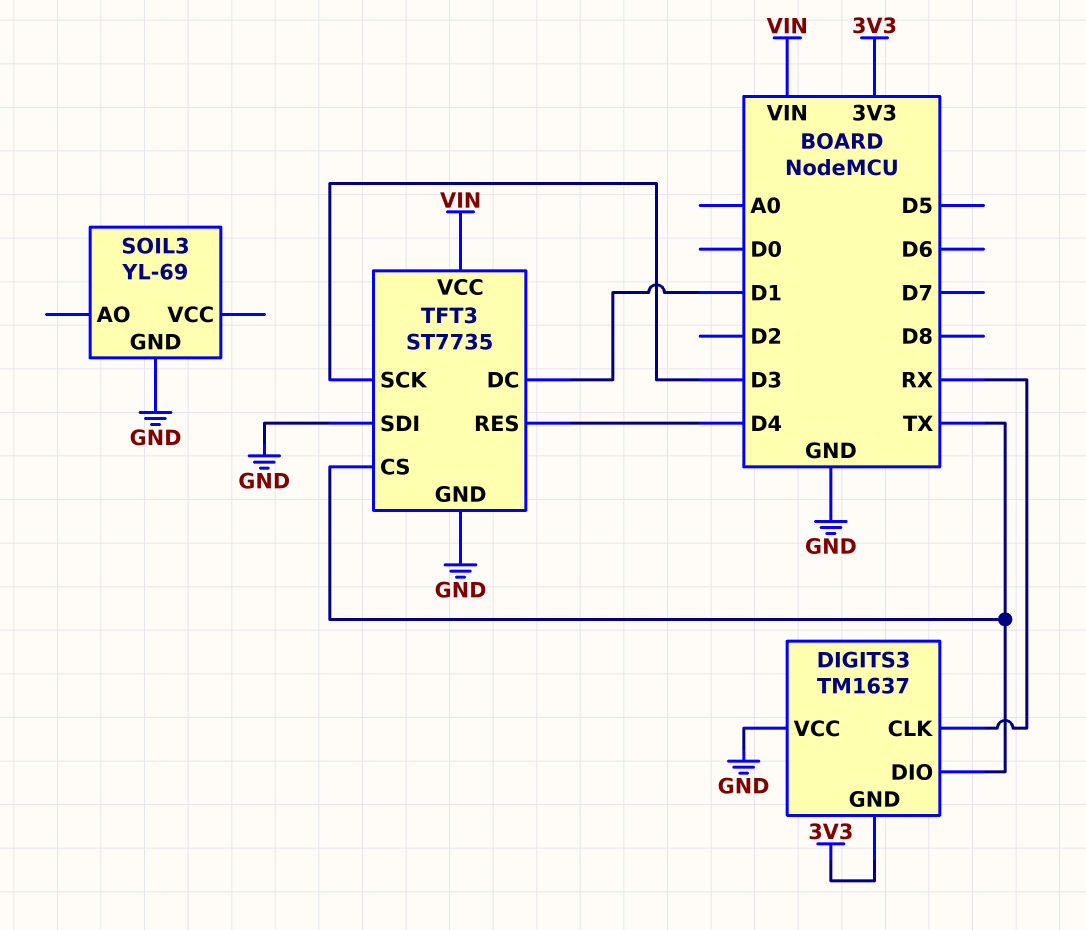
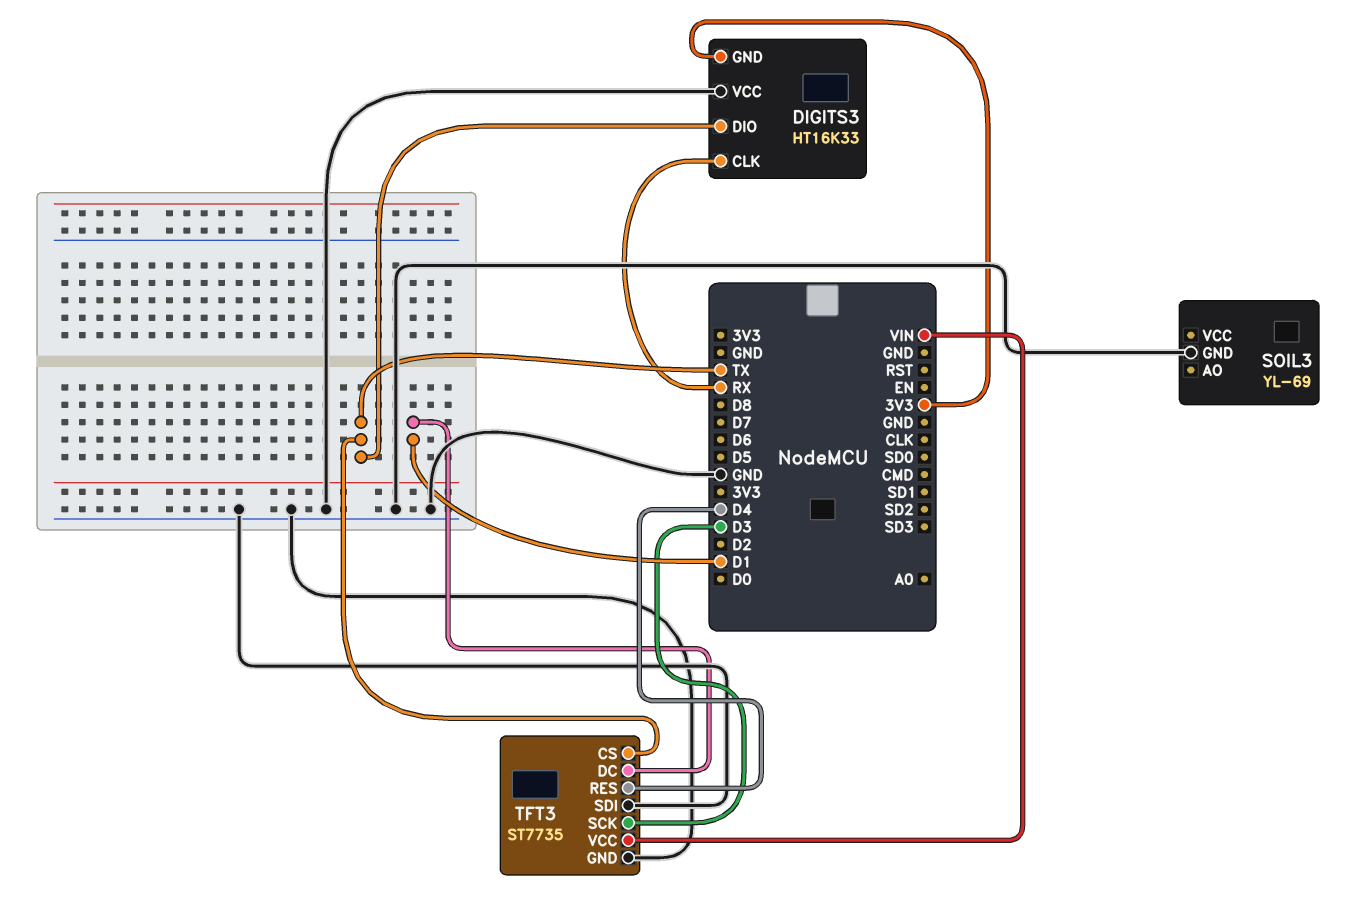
DIGITS3: TM1637 -> HT16K33

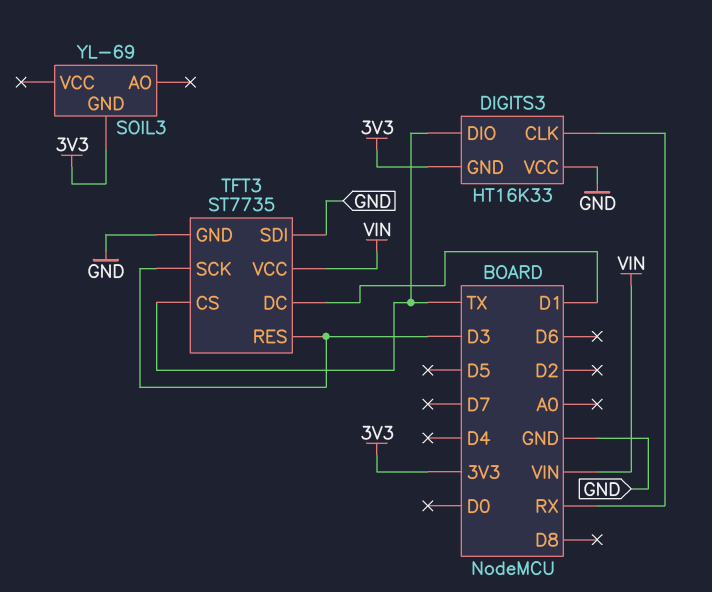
SOIL3 pin GND: GND -> 3V3
TFT3 pin RES: D4 -> D3

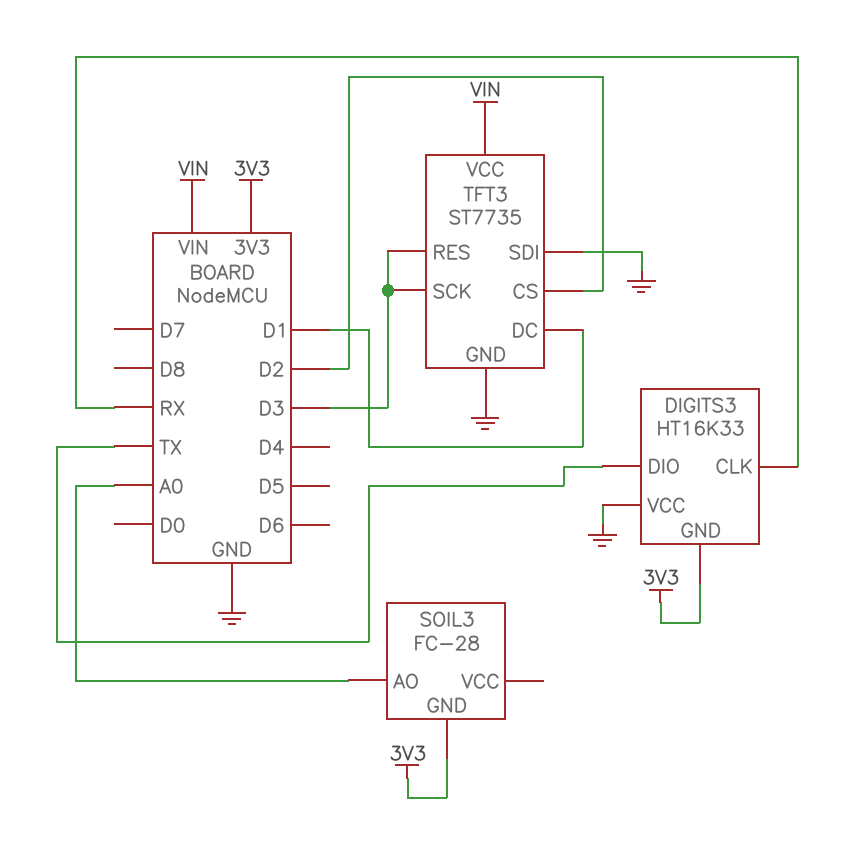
SOIL3: YL-69 -> FC-28
SOIL3 pin AO: none -> A0
TFT3 pin CS: TX -> D2

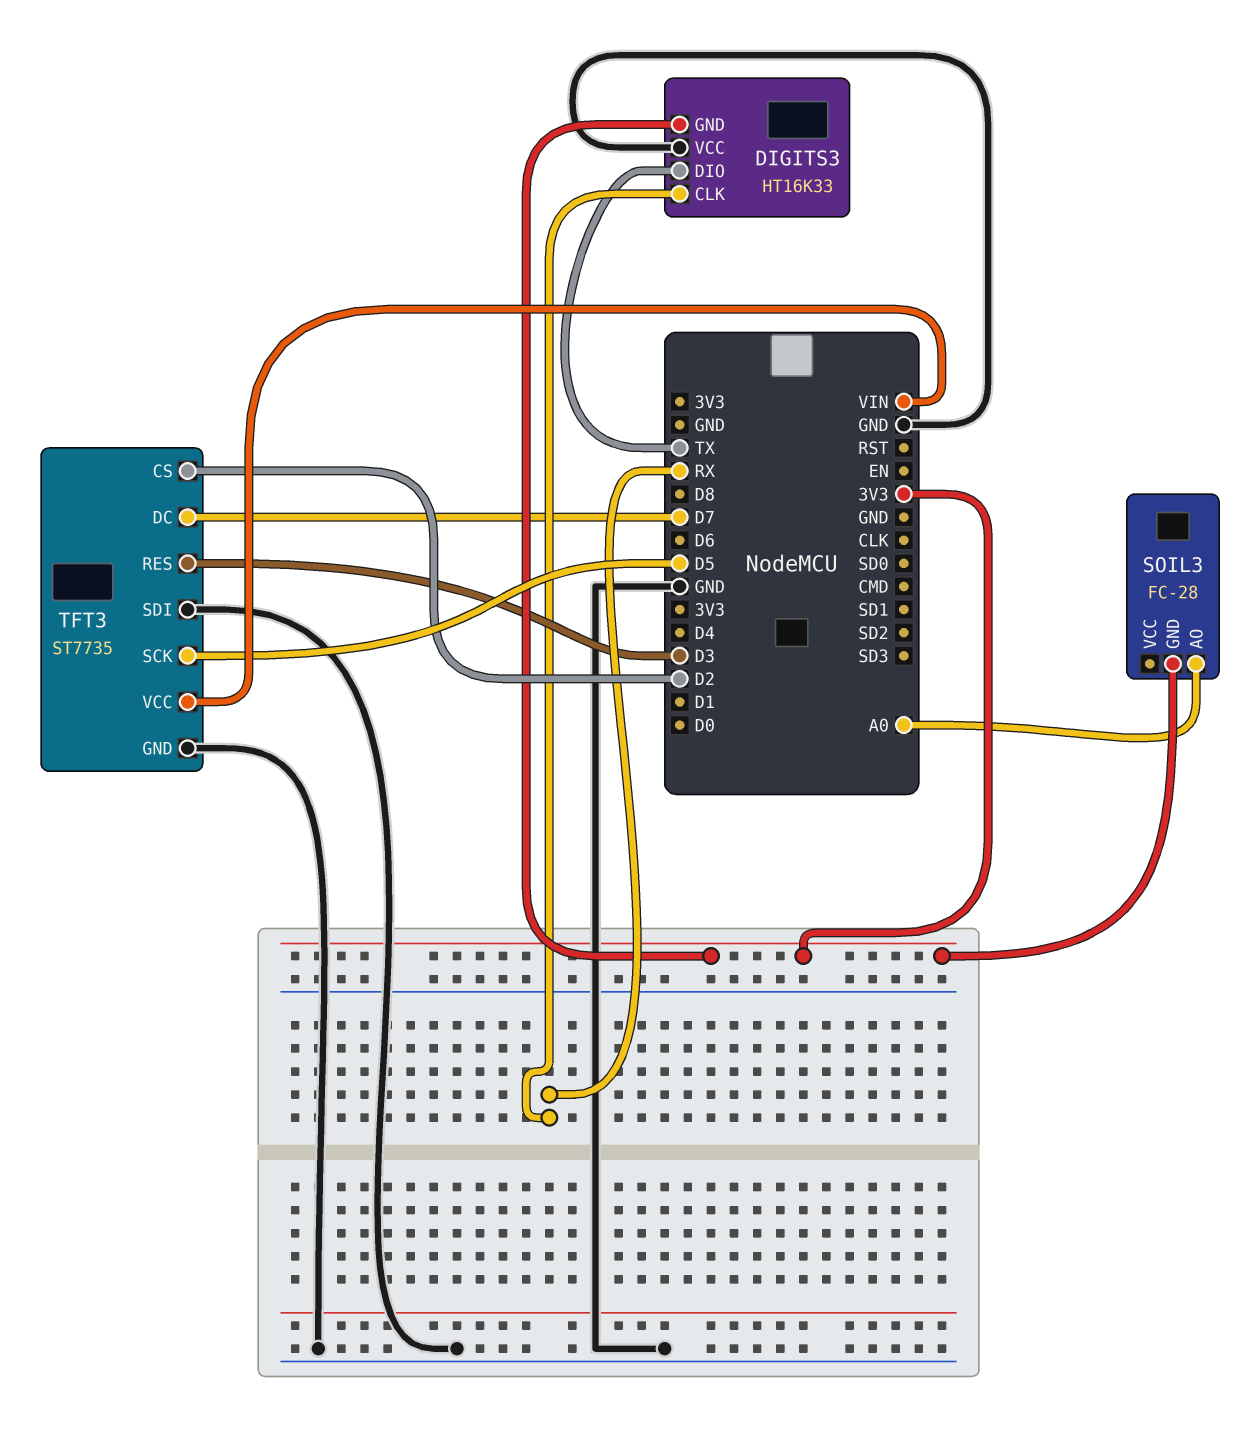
TFT3 pin DC: D1 -> D7
TFT3 pin SCK: D3 -> D5

